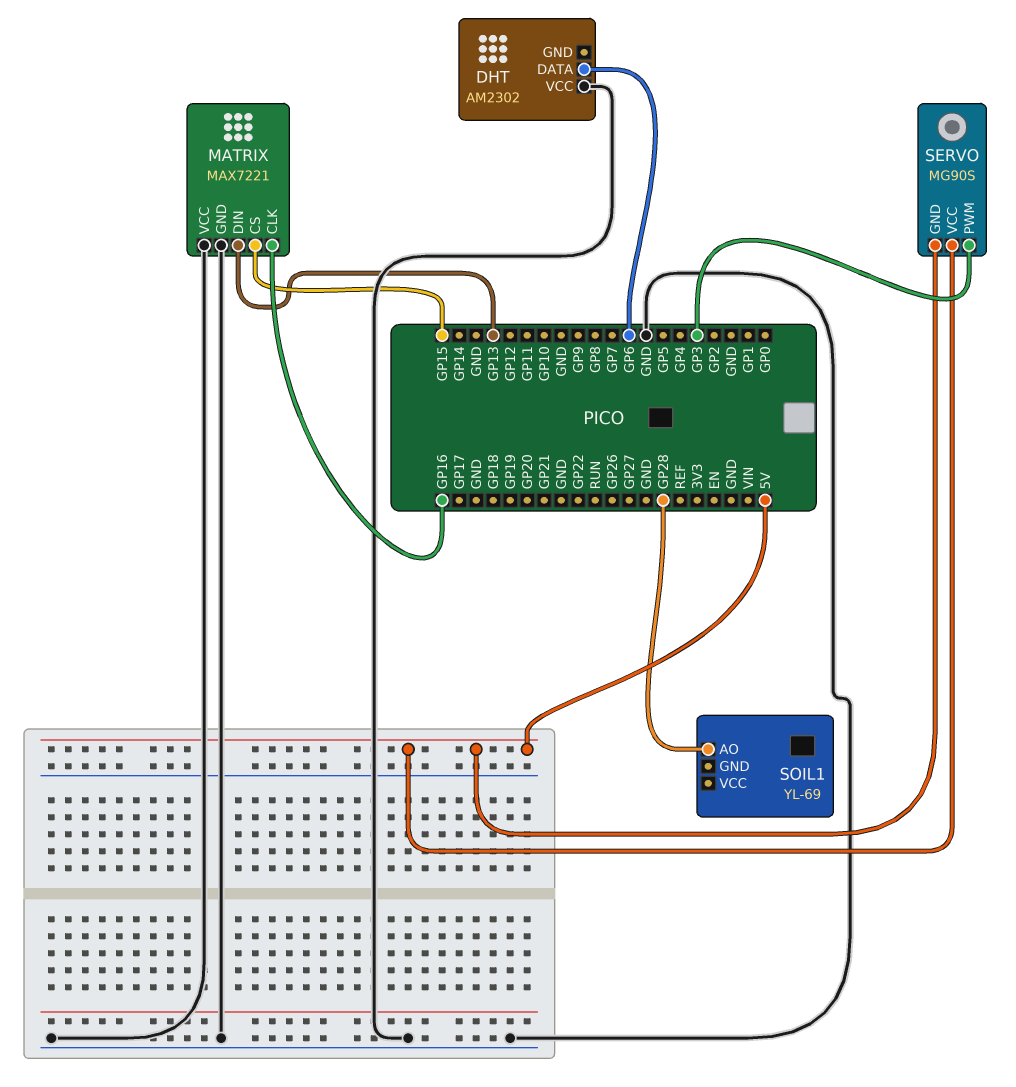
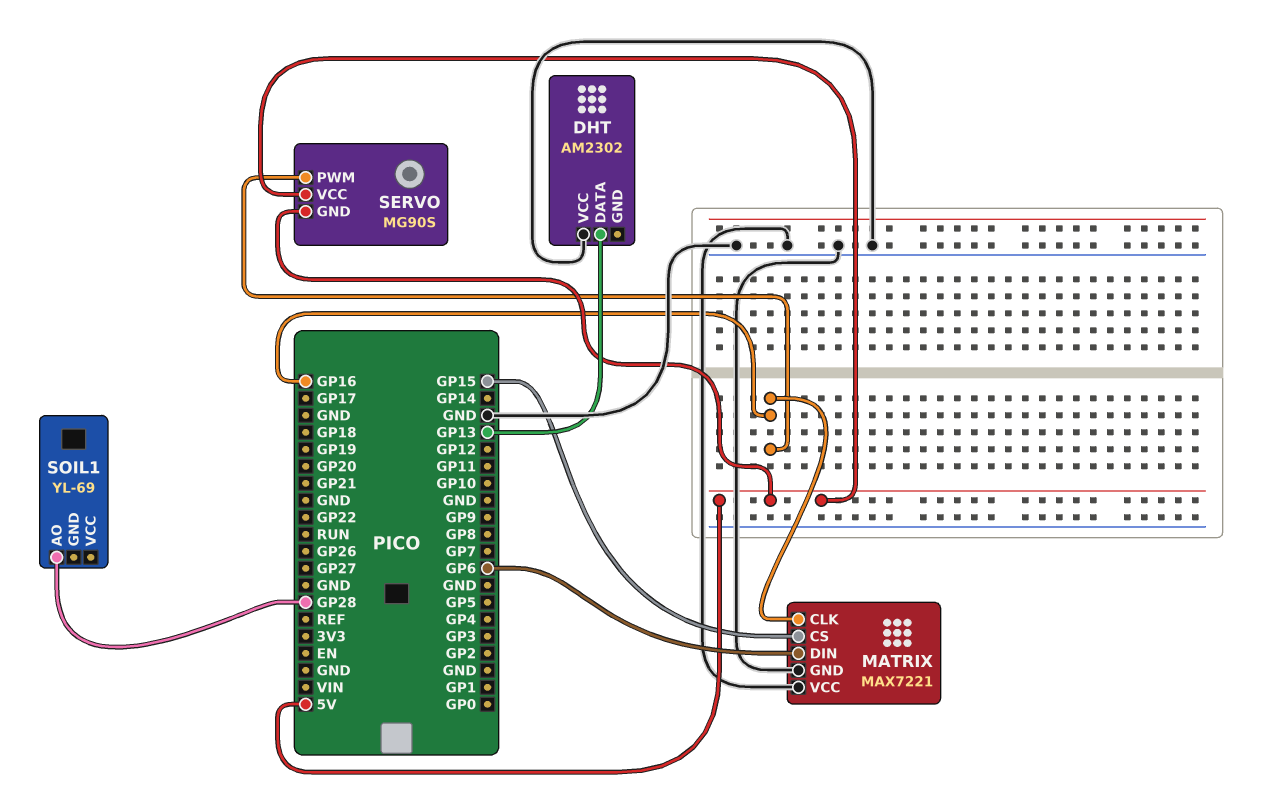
DHT pin DATA: GP6 -> GP13
MATRIX pin DIN: GP13 -> GP6
SERVO pin PWM: GP3 -> GP16

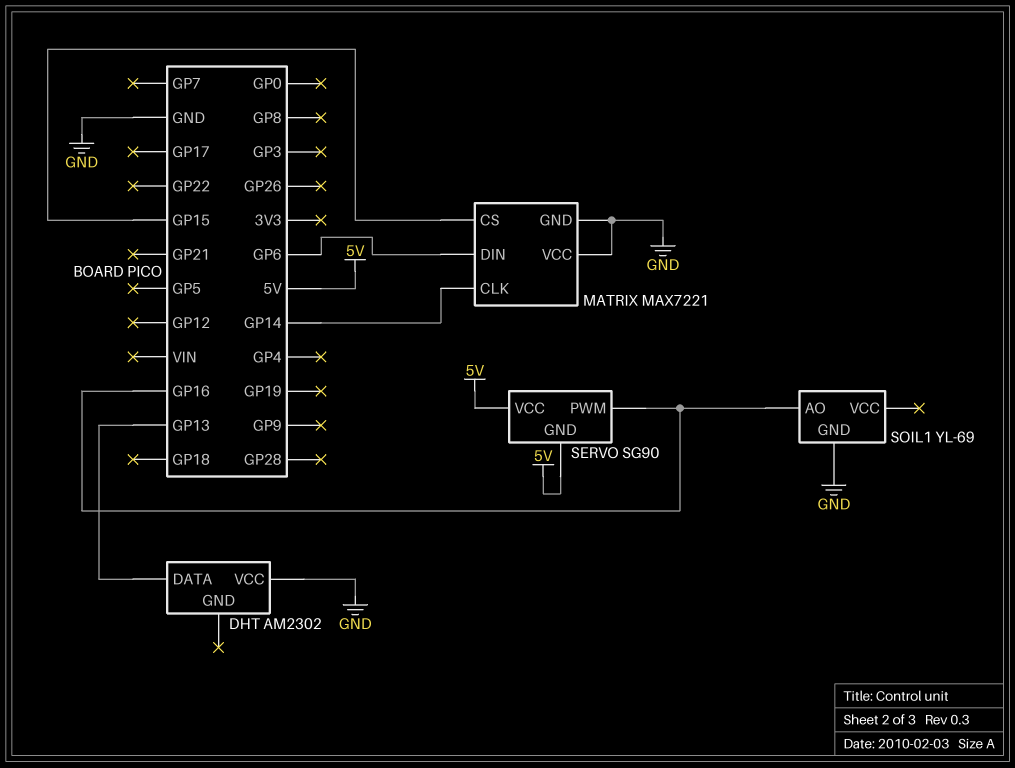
MATRIX pin CLK: GP16 -> GP14
SERVO: MG90S -> SG90
SOIL1 pin AO: GP28 -> GP16
SOIL1 pin GND: none -> GND

